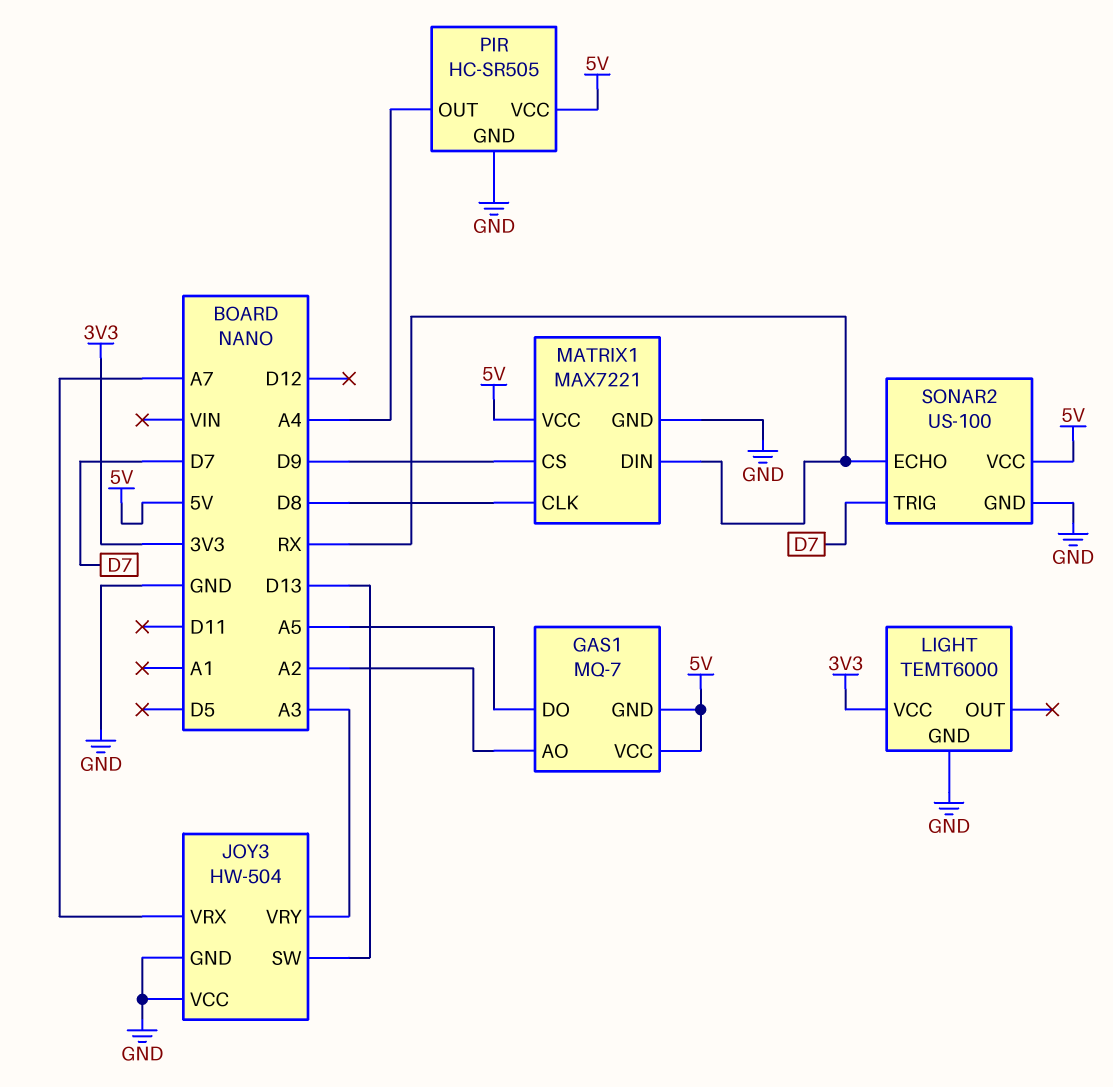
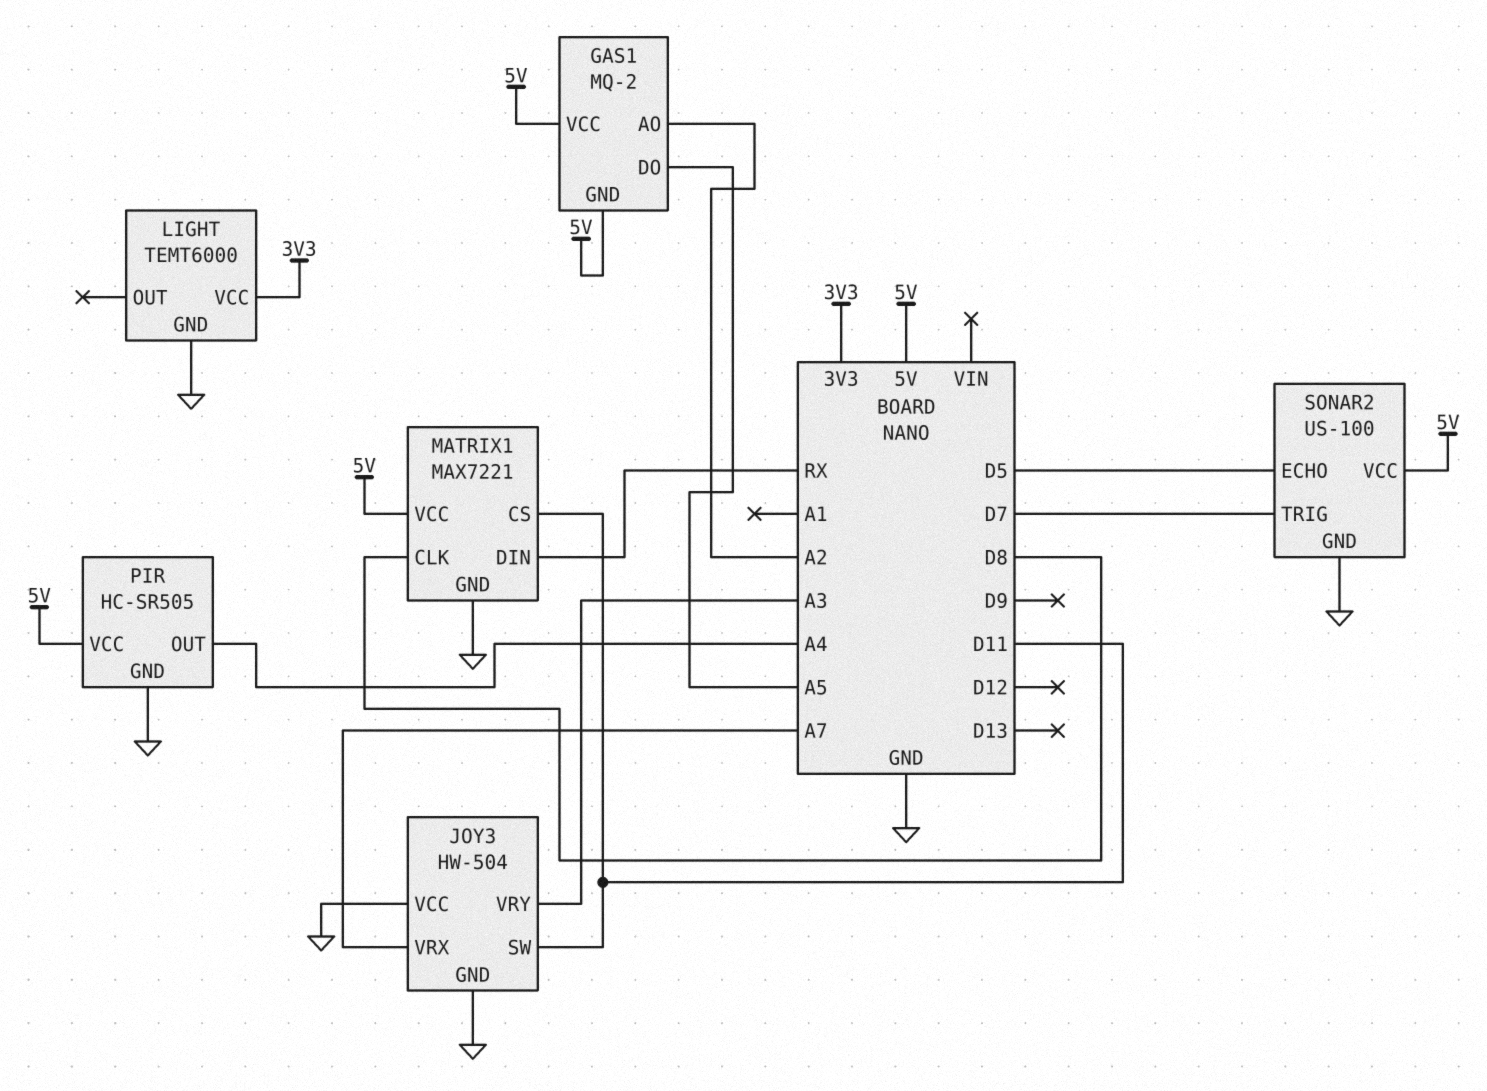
GAS1: MQ-7 -> MQ-2
JOY3 pin SW: D13 -> D11
MATRIX1 pin CS: D9 -> D11
SONAR2 pin ECHO: RX -> D5

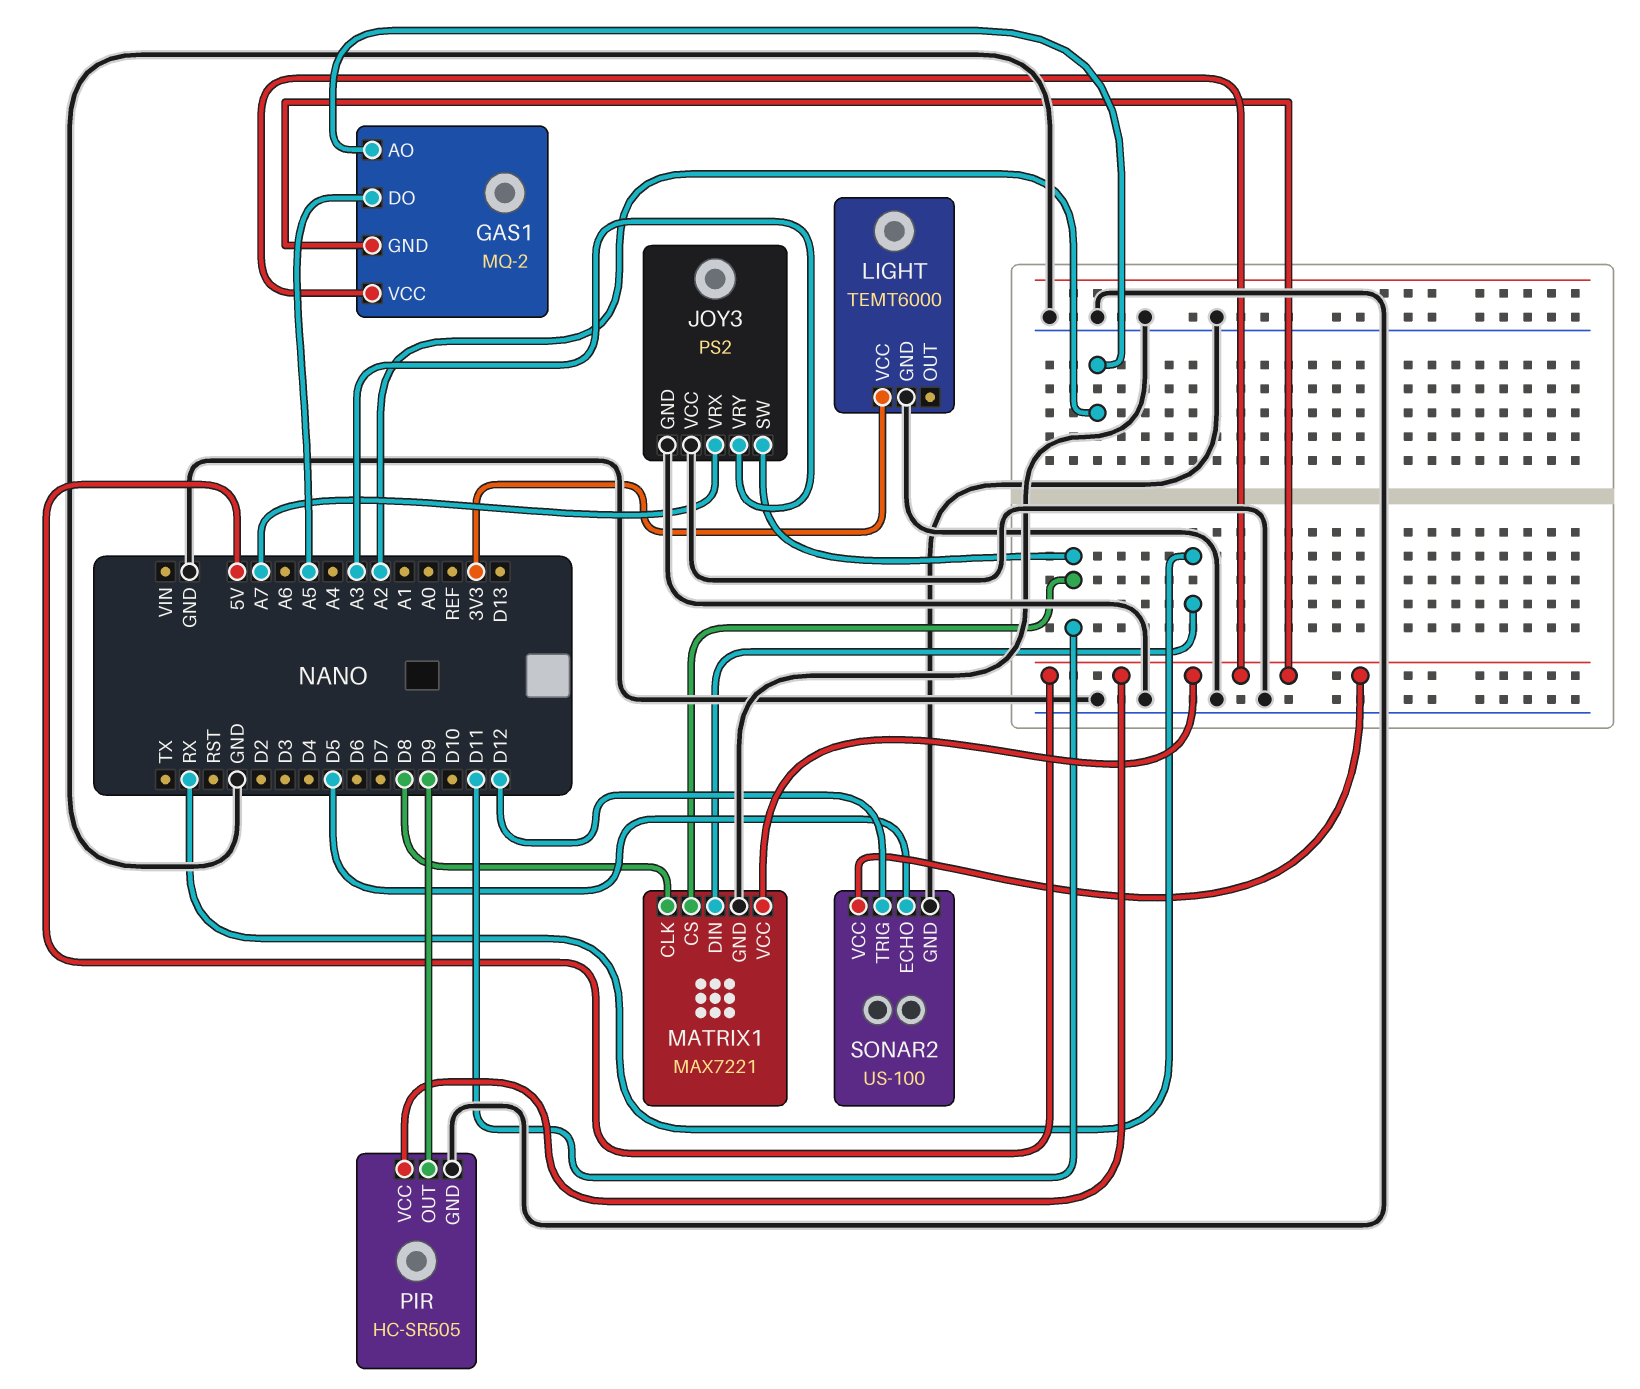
JOY3: HW-504 -> PS2
PIR pin OUT: A4 -> D9
SONAR2 pin TRIG: D7 -> D12

